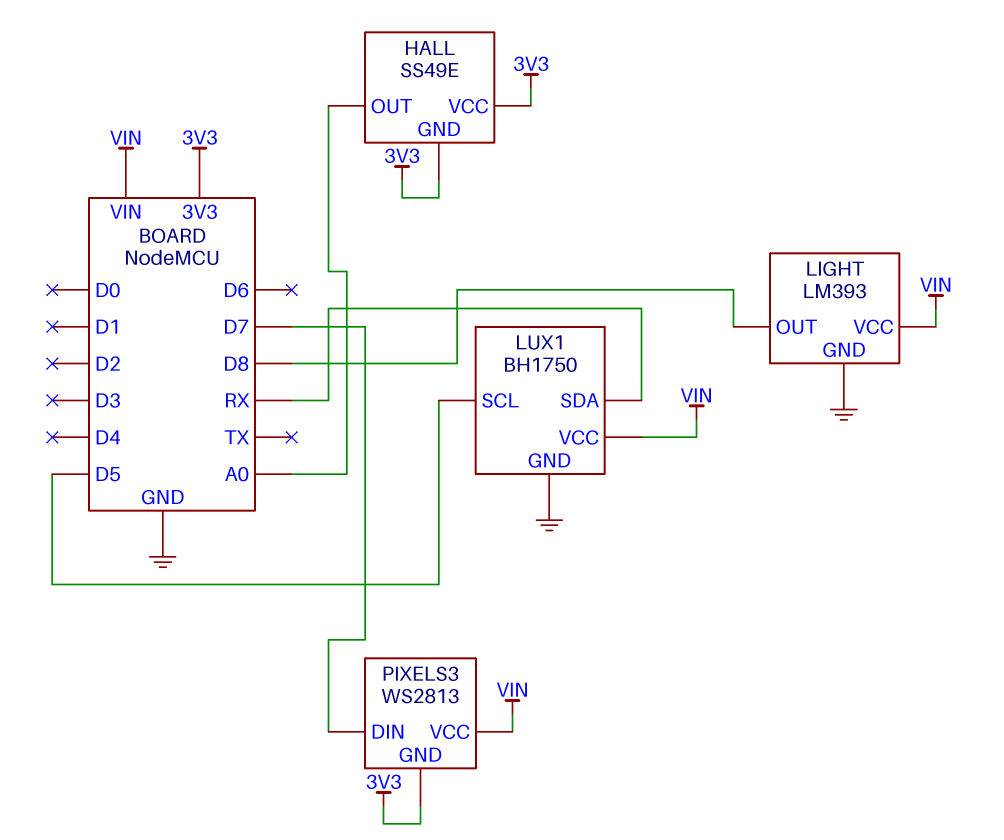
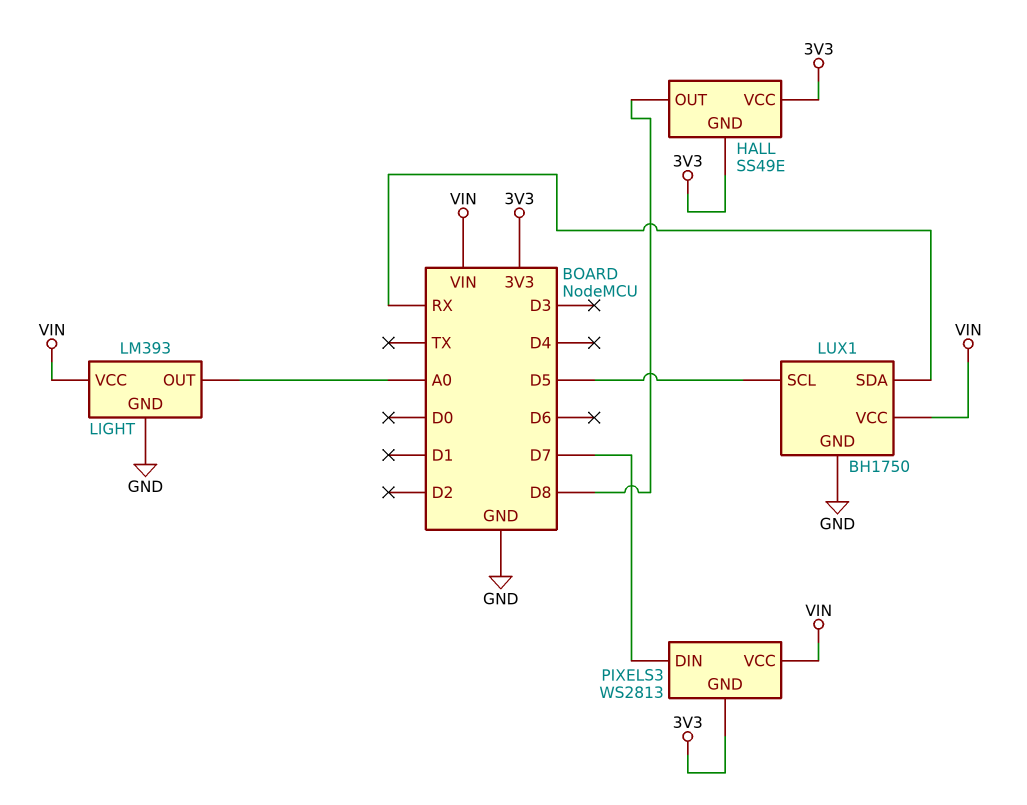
HALL pin OUT: A0 -> D8
LIGHT pin OUT: D8 -> A0

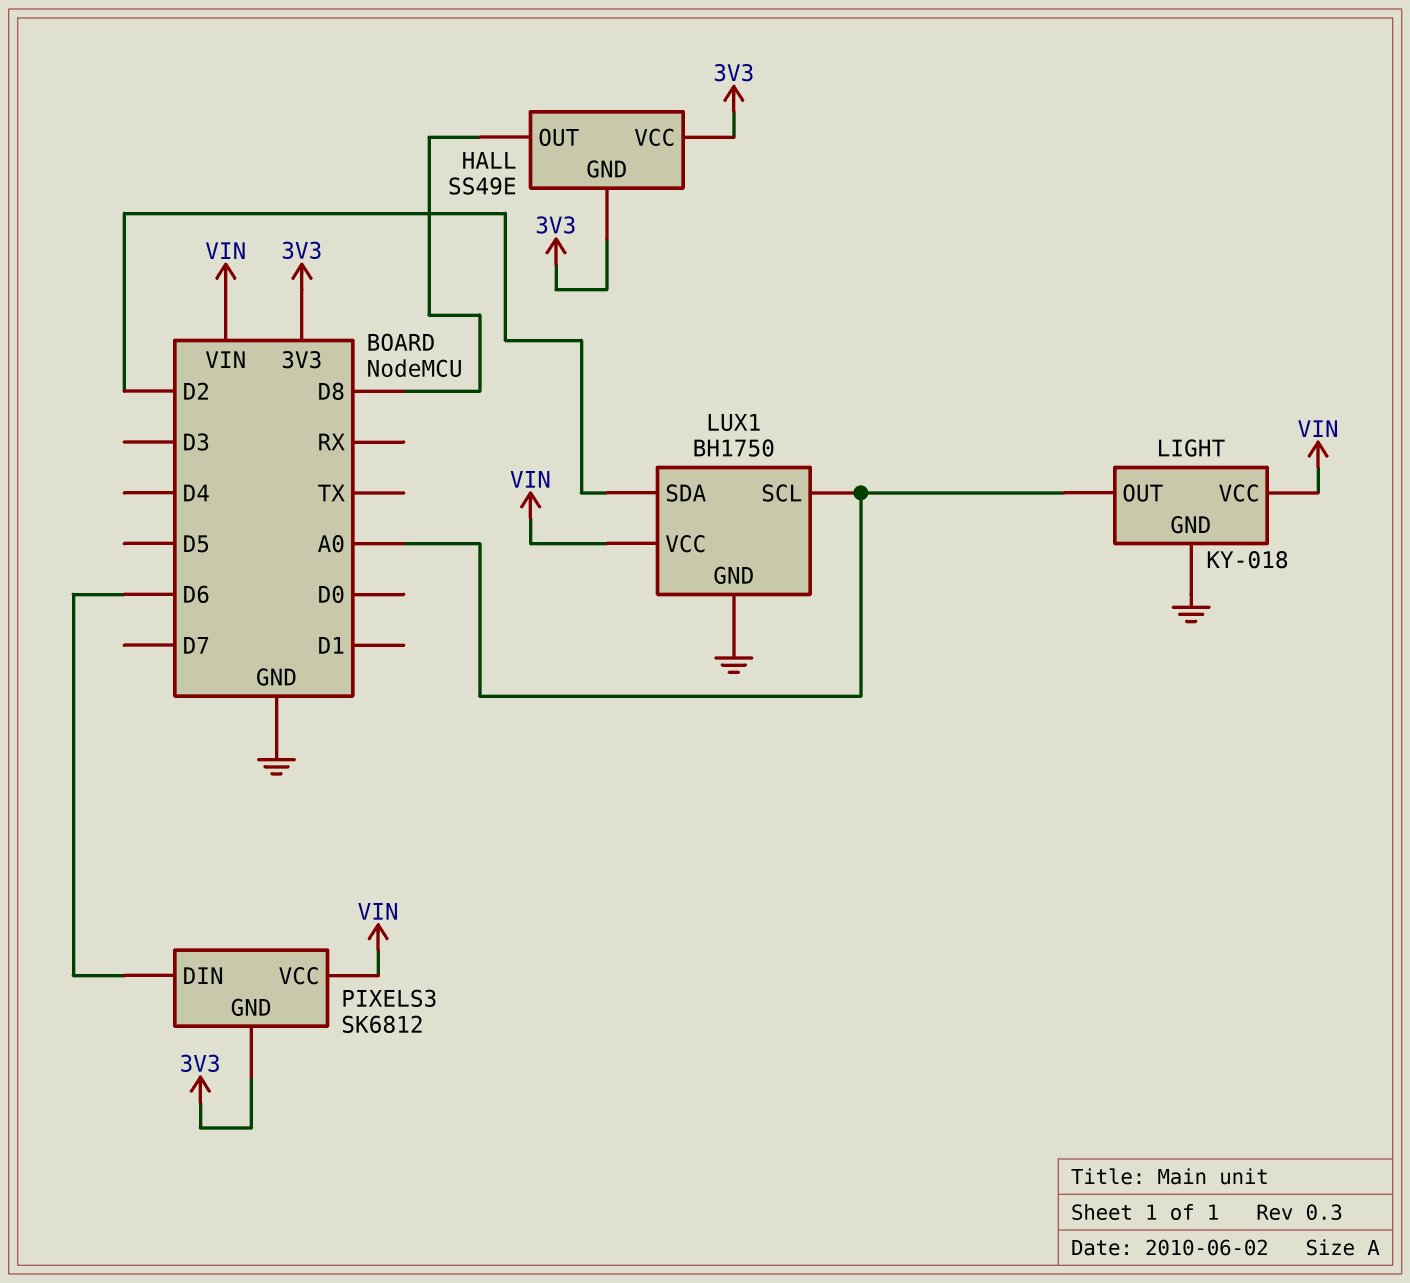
LIGHT: LM393 -> KY-018
LUX1 pin SCL: D5 -> A0
LUX1 pin SDA: RX -> D2
PIXELS3: WS2813 -> SK6812
PIXELS3 pin DIN: D7 -> D6

